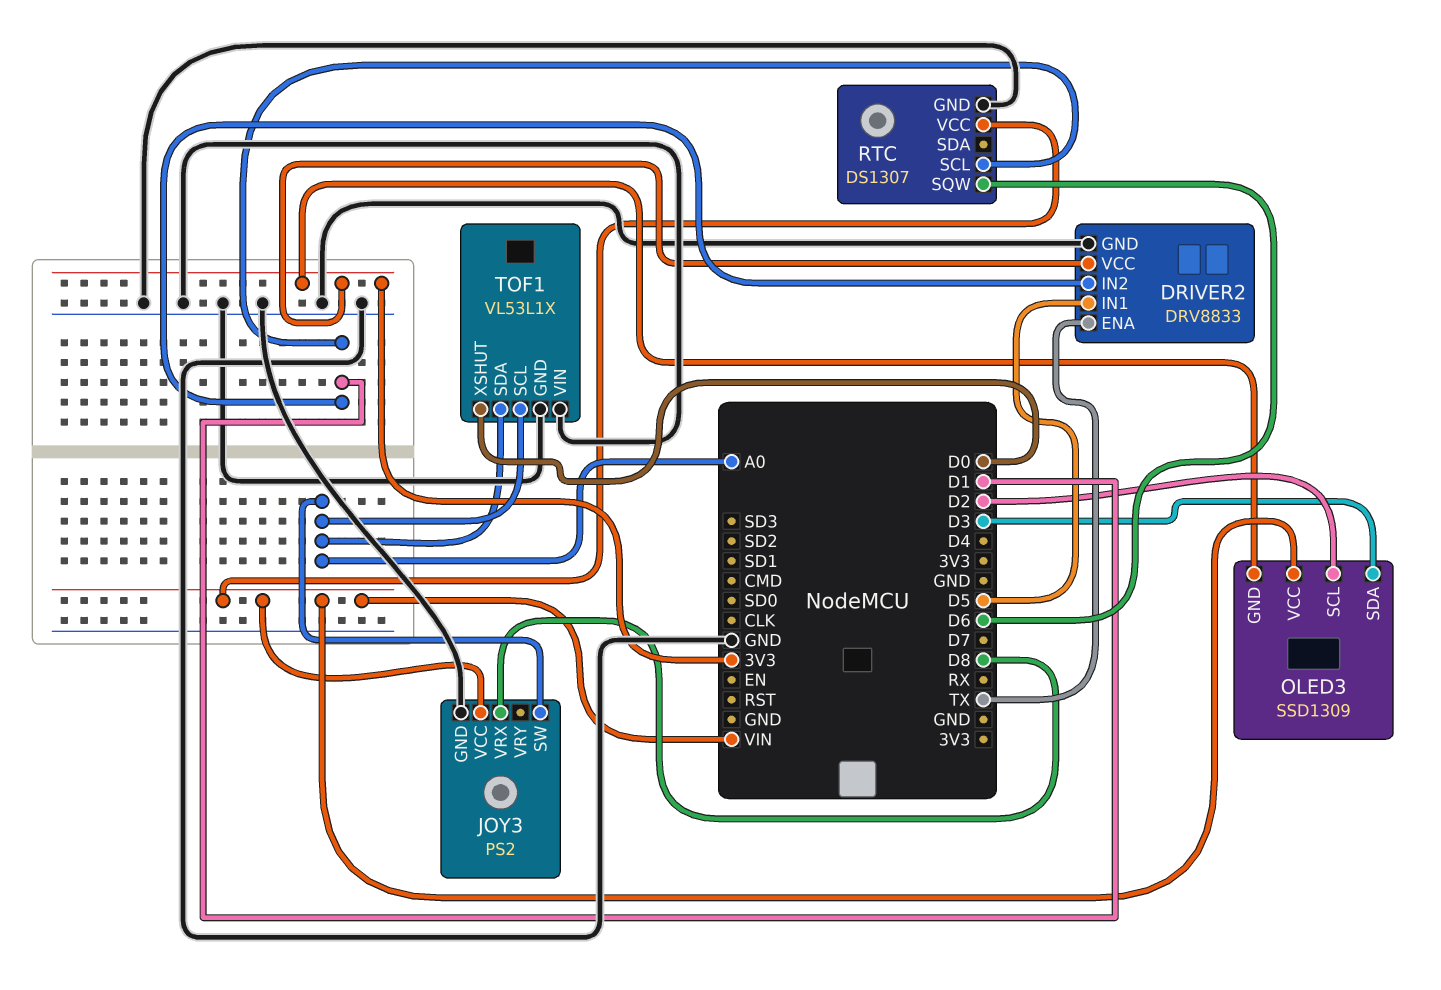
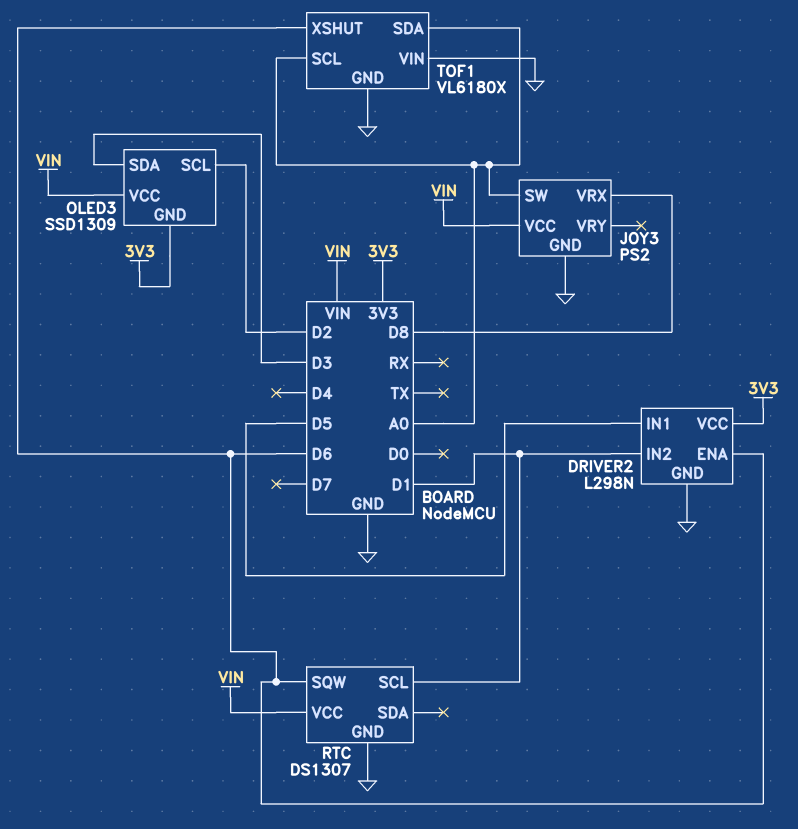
DRIVER2: DRV8833 -> L298N
DRIVER2 pin ENA: TX -> D6
TOF1: VL53L1X -> VL6180X
TOF1 pin XSHUT: D0 -> D6

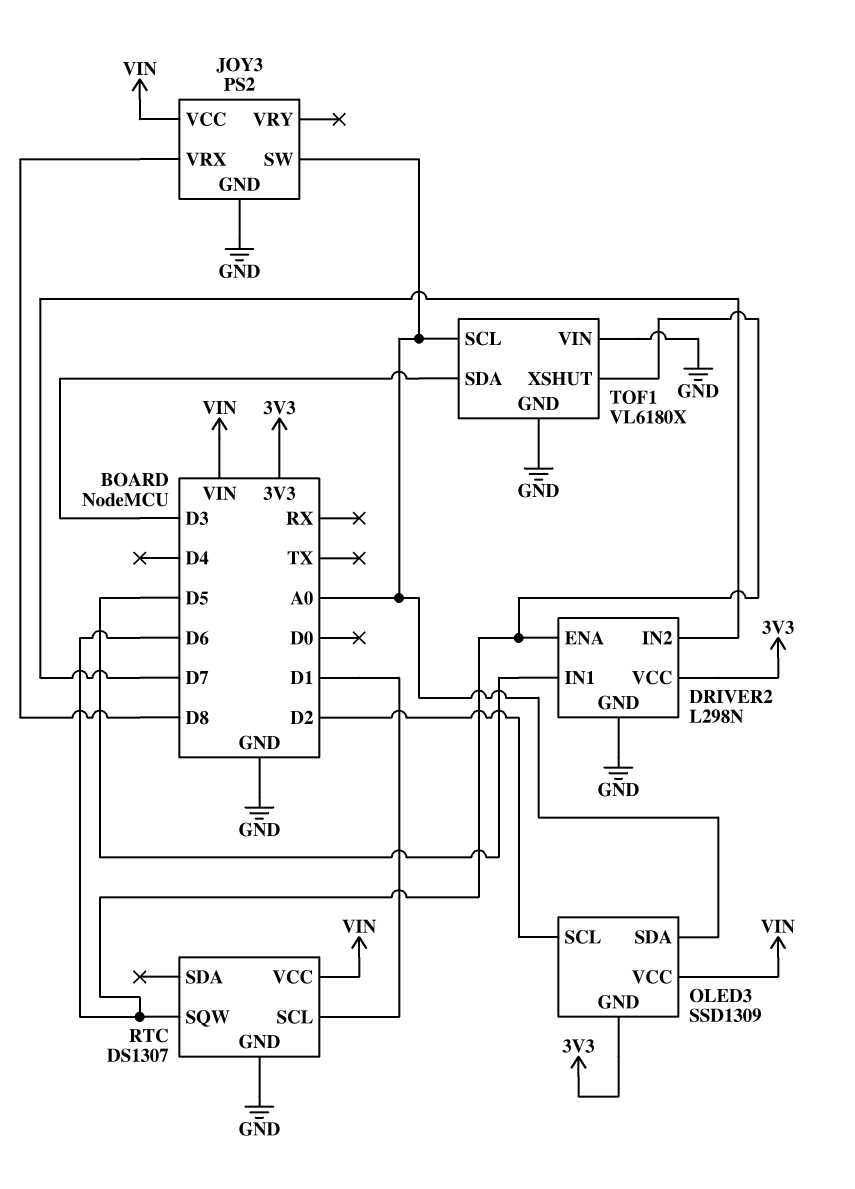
DRIVER2 pin IN2: D1 -> D7
OLED3 pin SDA: D3 -> A0
TOF1 pin SDA: A0 -> D3

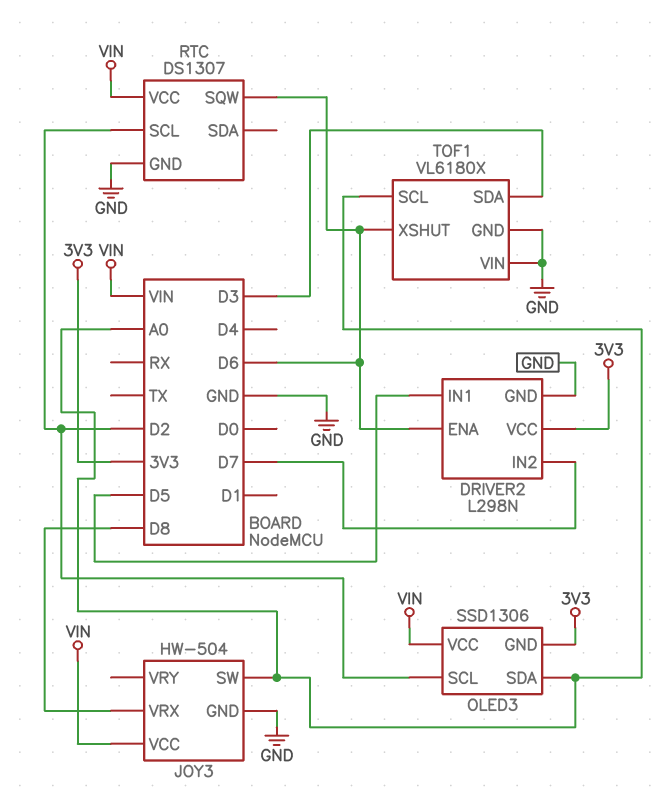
JOY3: PS2 -> HW-504
OLED3: SSD1309 -> SSD1306
RTC pin SCL: D1 -> D2

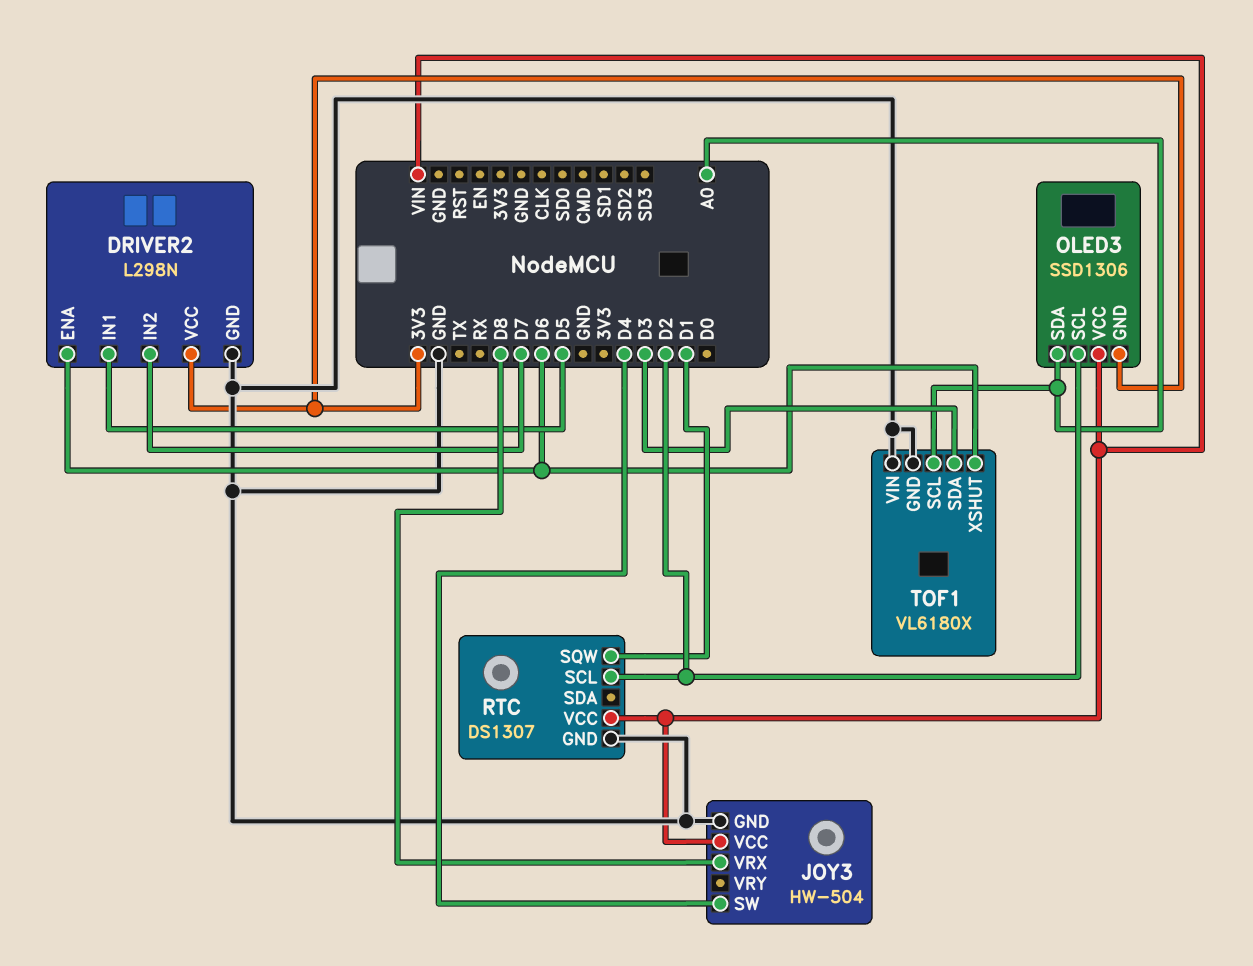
JOY3 pin SW: A0 -> D4
RTC pin SQW: D6 -> D1

